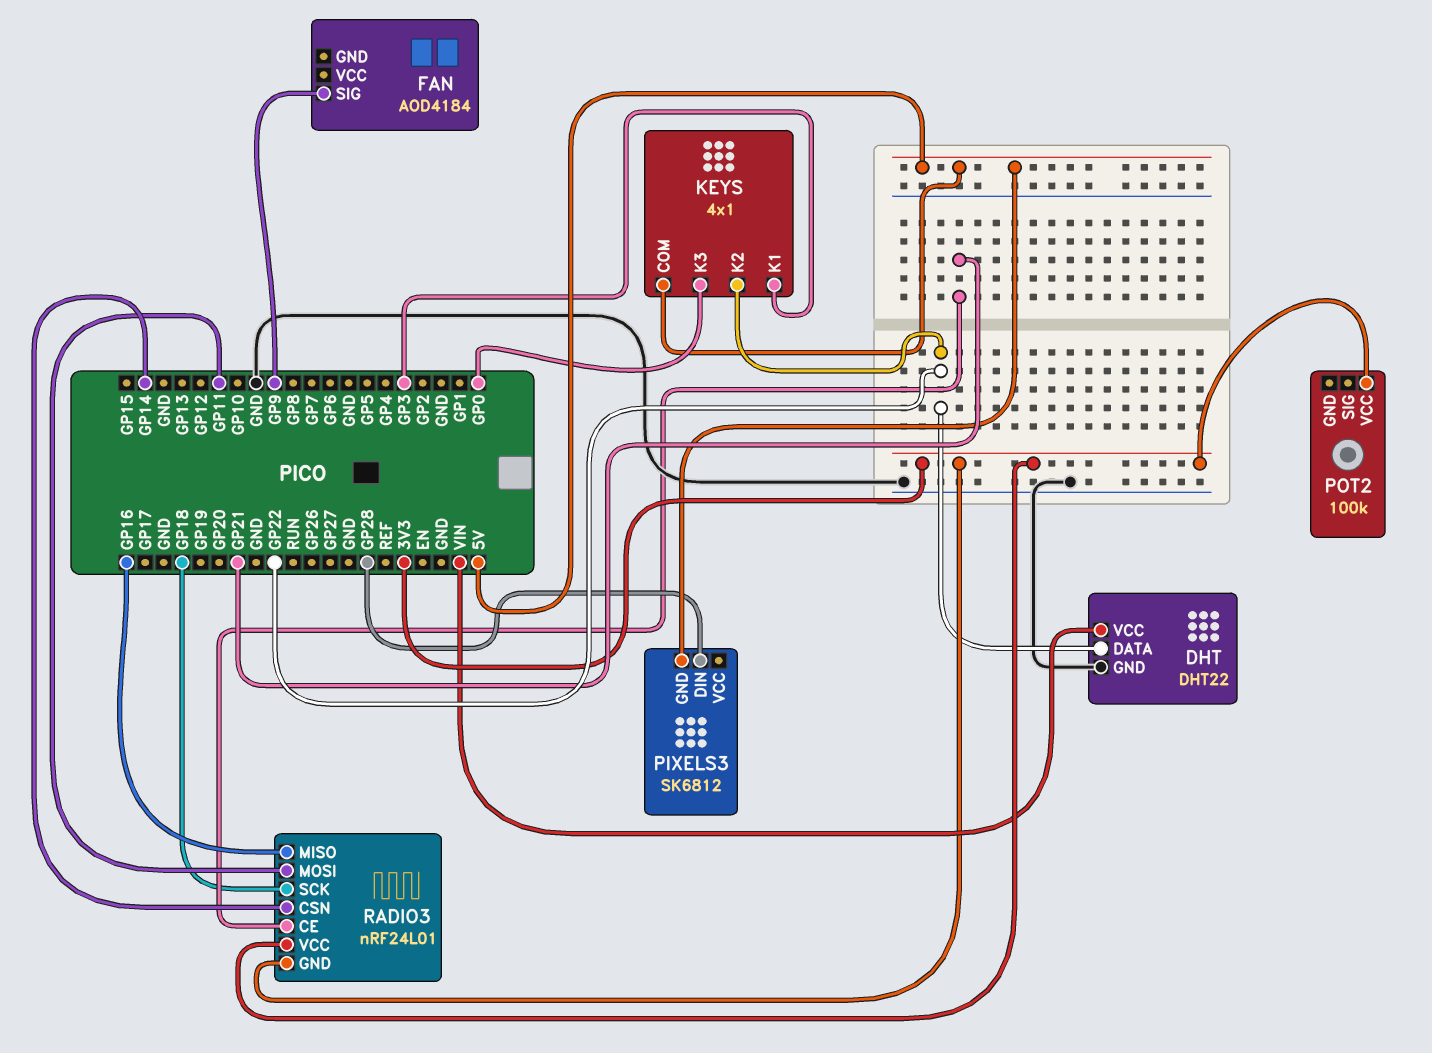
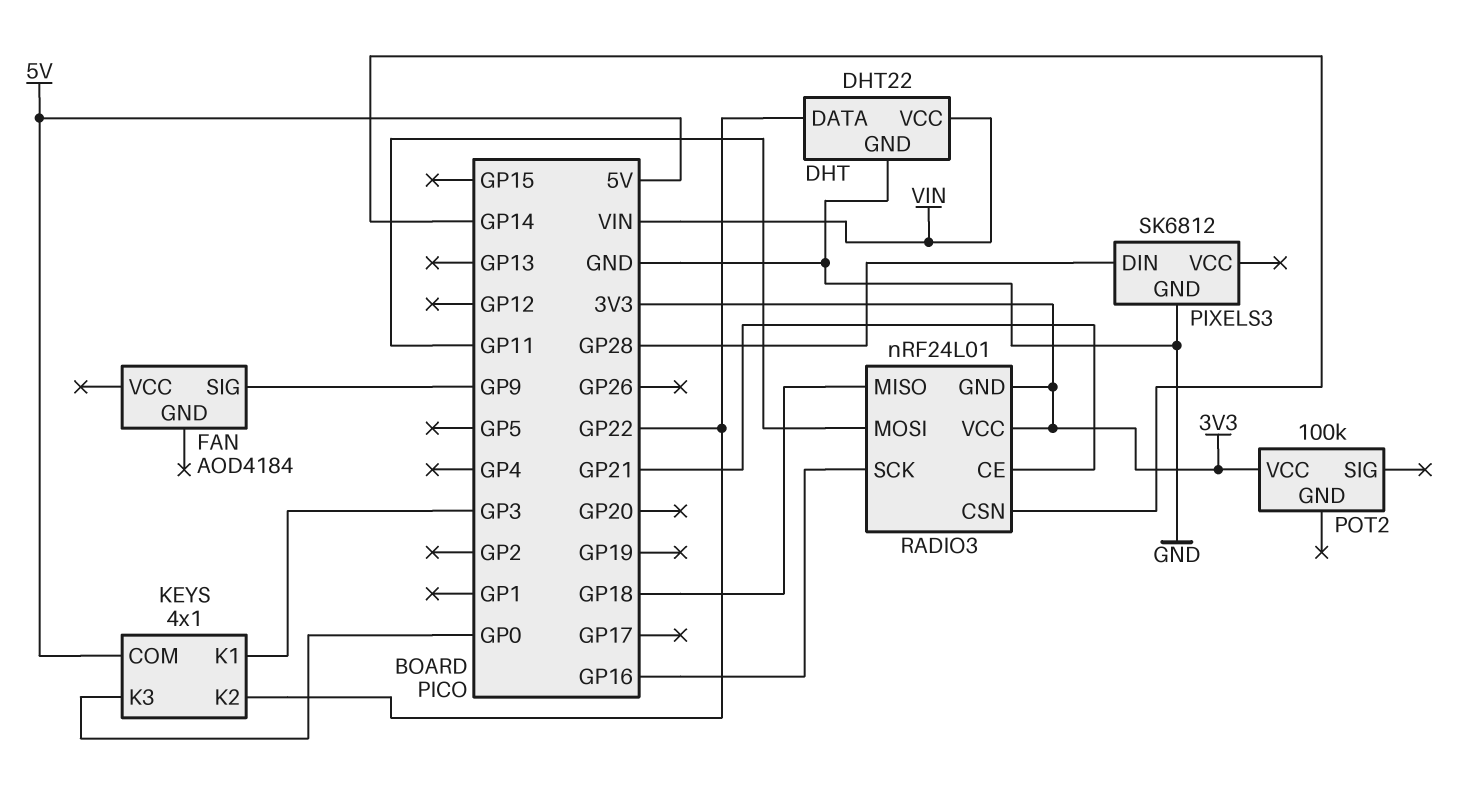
PIXELS3 pin GND: 5V -> GND
RADIO3 pin MISO: GP16 -> GP18
RADIO3 pin SCK: GP18 -> GP16

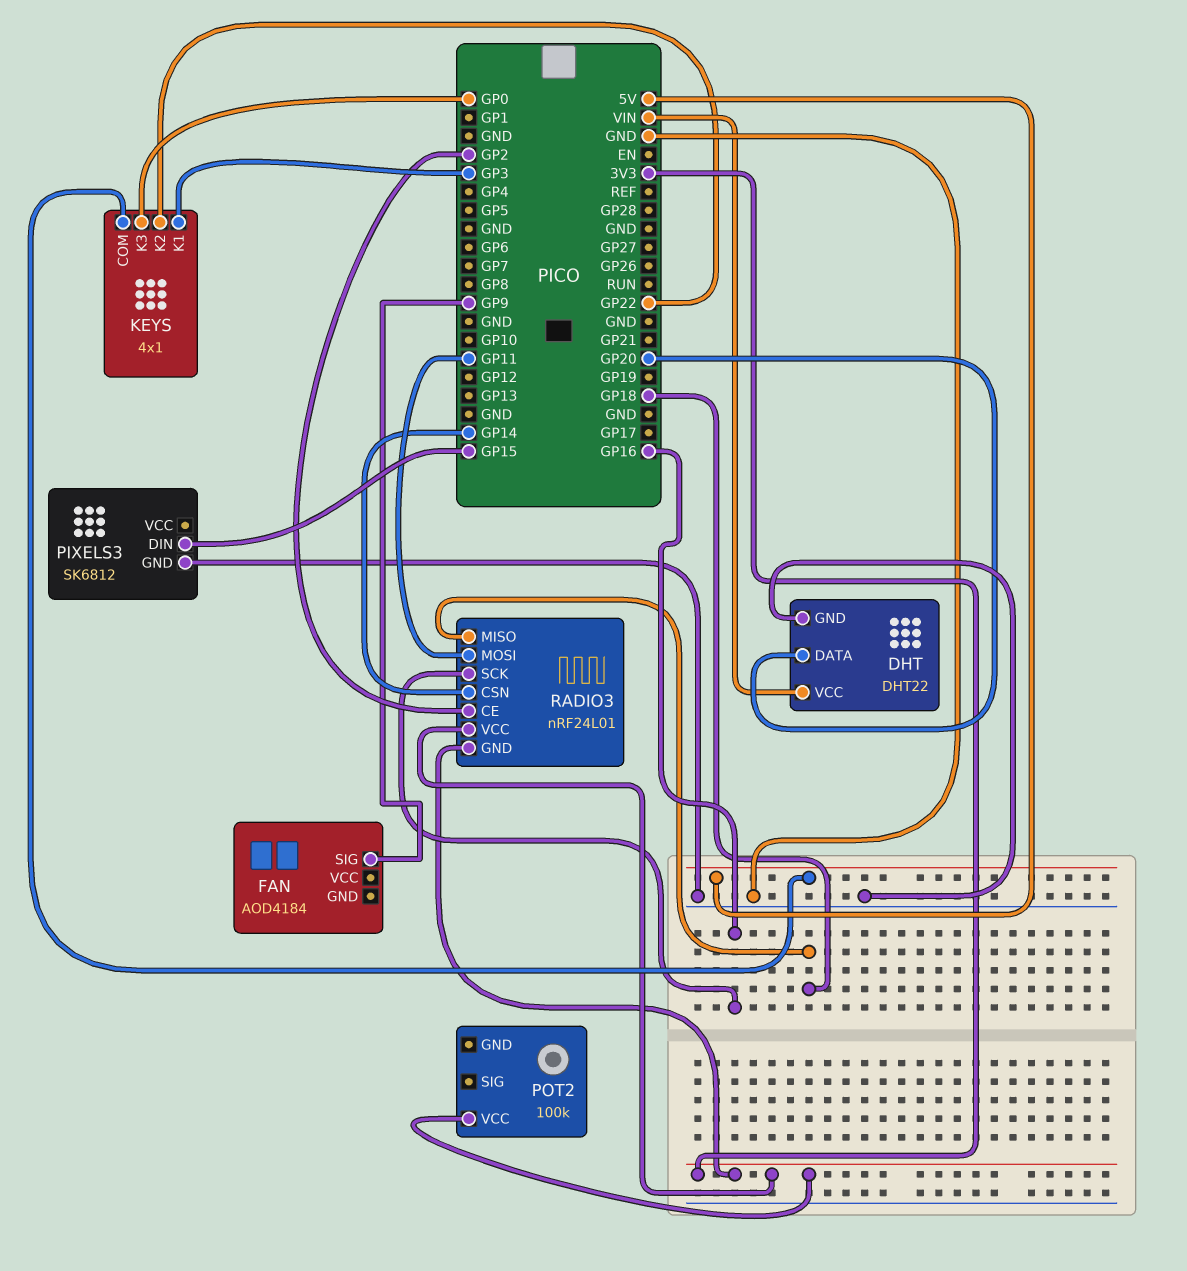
DHT pin DATA: GP22 -> GP20
PIXELS3 pin DIN: GP28 -> GP15
RADIO3 pin CE: GP21 -> GP2

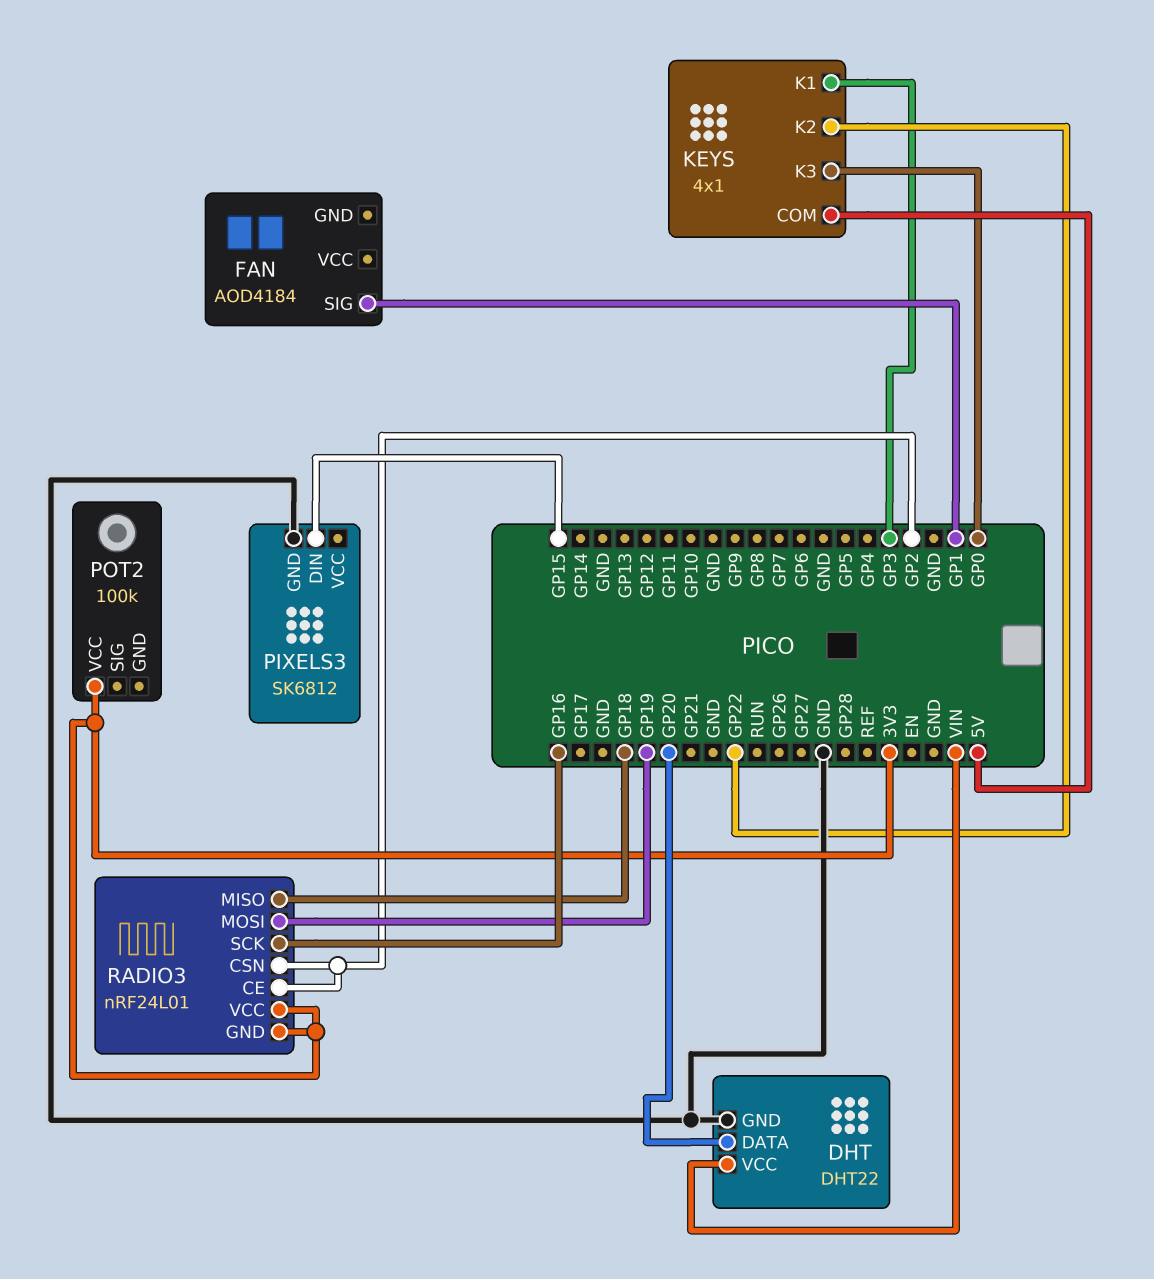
FAN pin SIG: GP9 -> GP1
RADIO3 pin CSN: GP14 -> GP2
RADIO3 pin MOSI: GP11 -> GP19

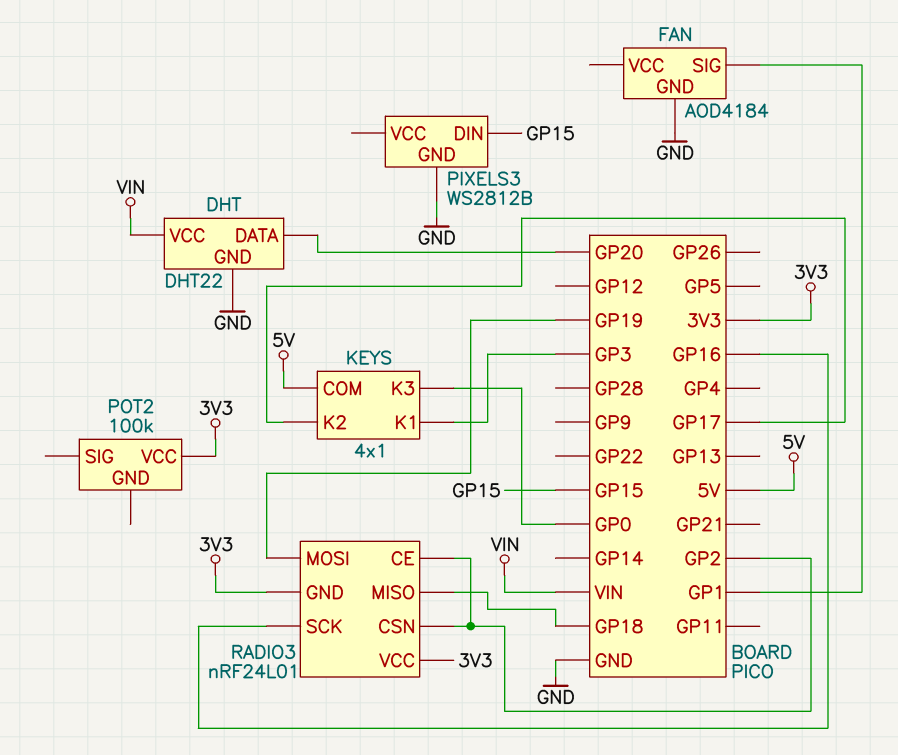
FAN pin GND: none -> GND
KEYS pin K2: GP22 -> GP17
PIXELS3: SK6812 -> WS2812B

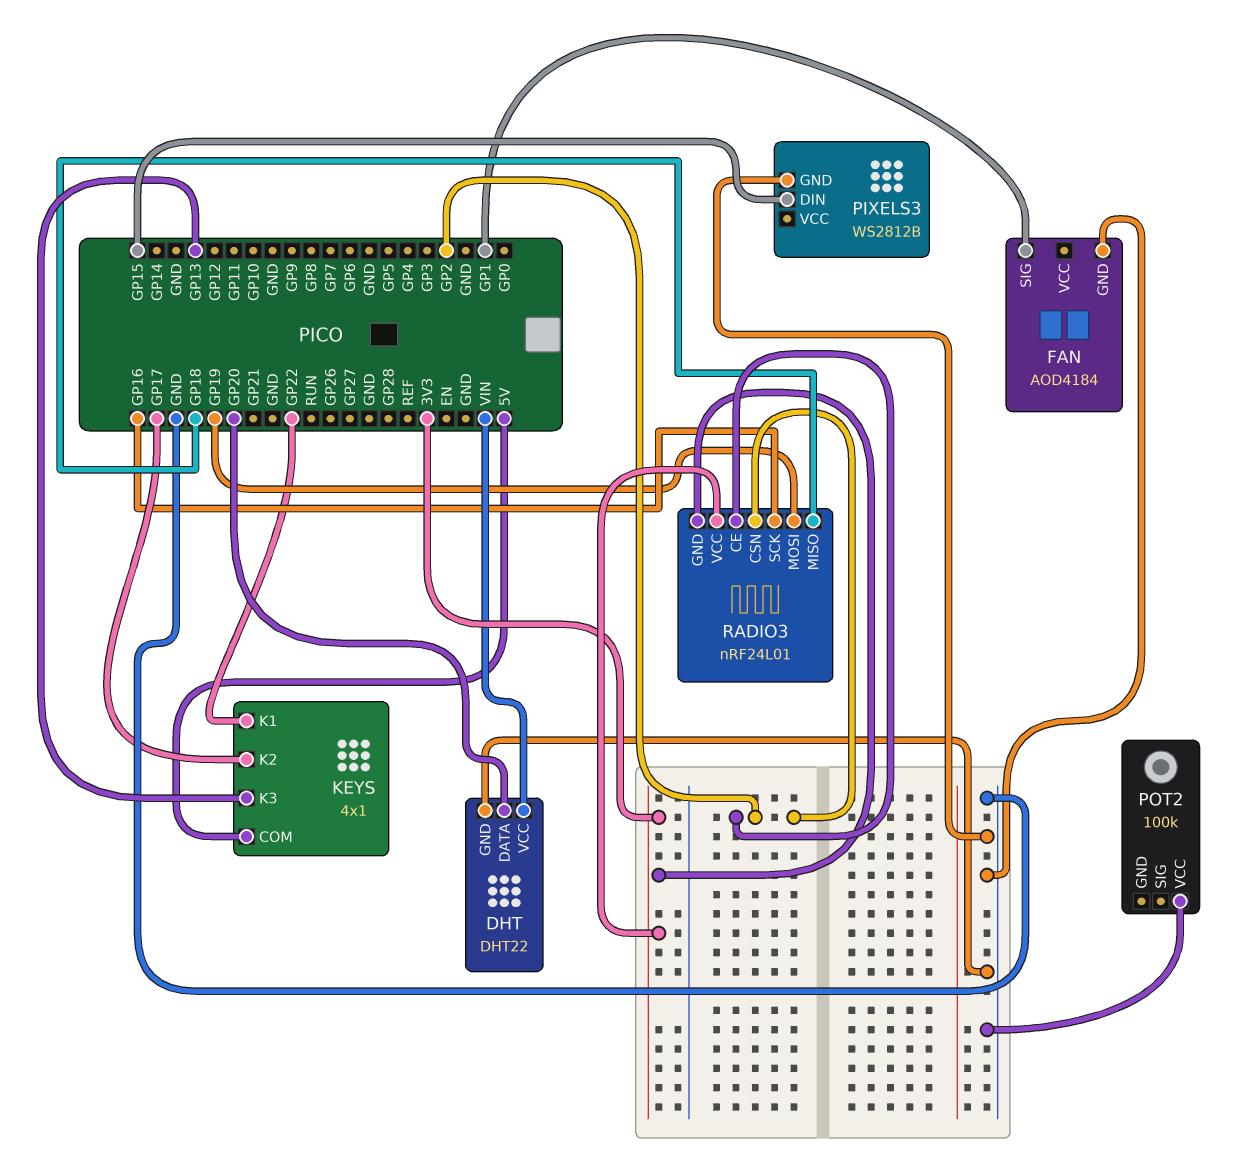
KEYS pin K1: GP3 -> GP22
KEYS pin K3: GP0 -> GP13
POT2 pin VCC: 3V3 -> GND

